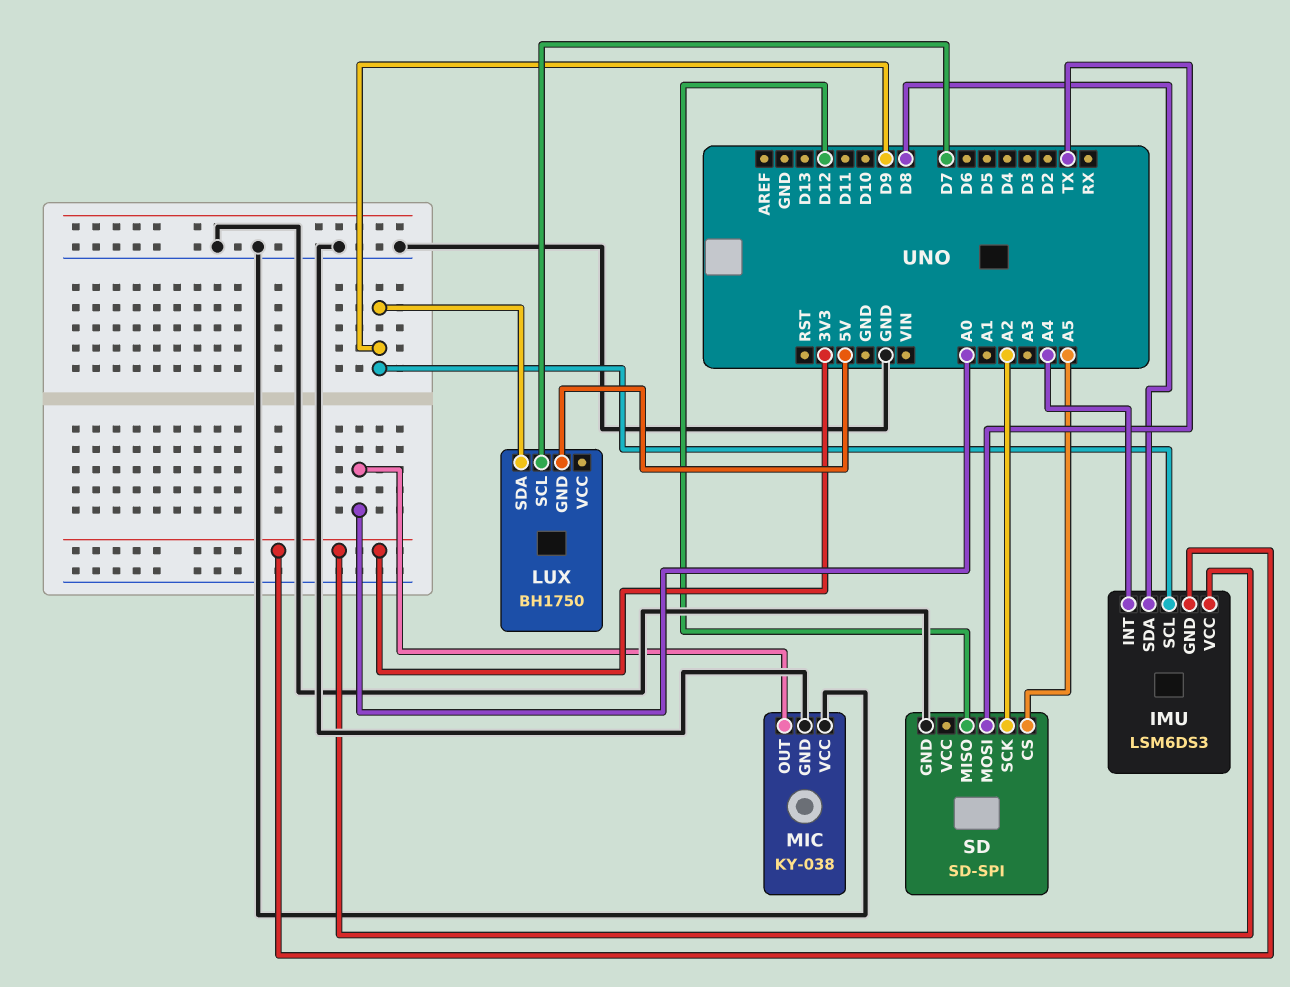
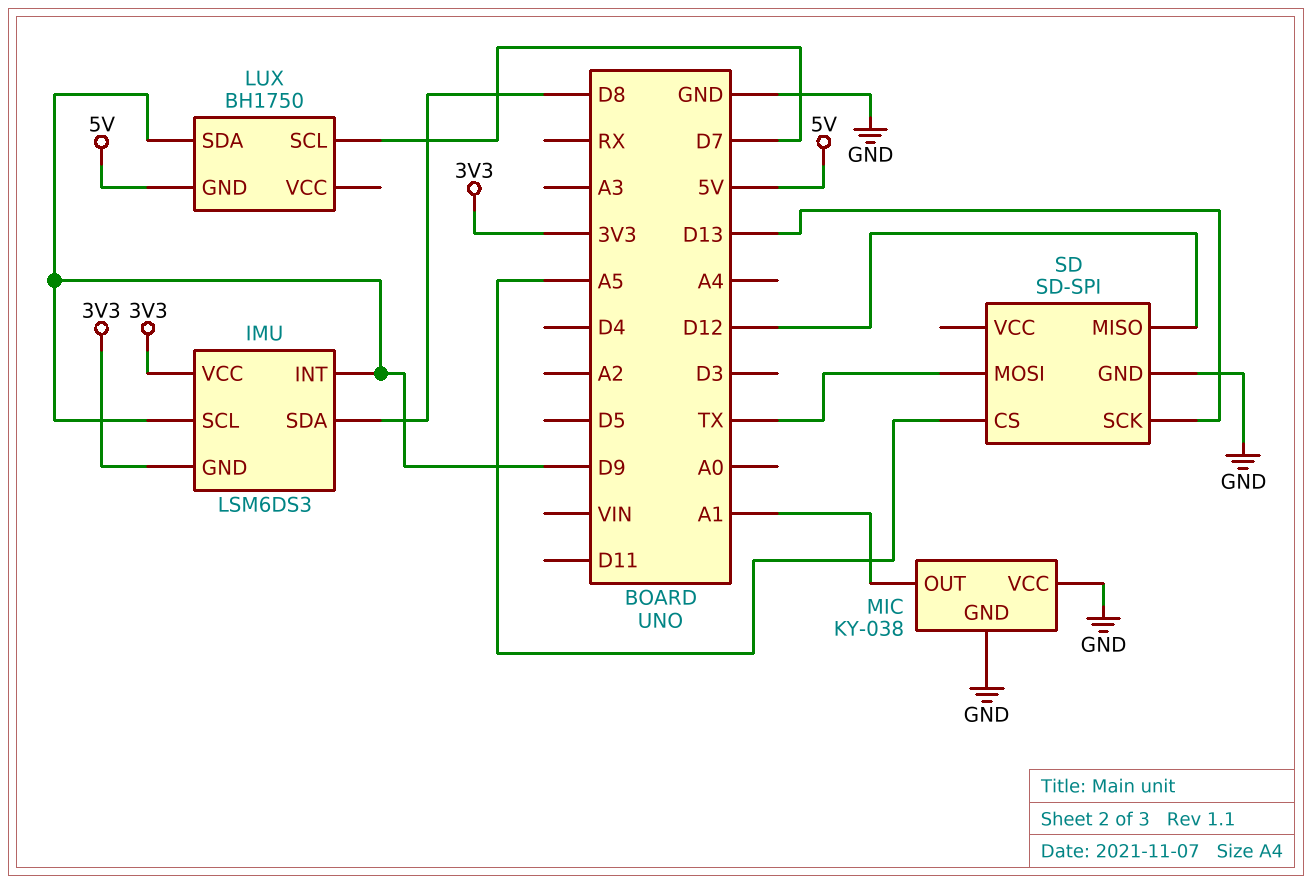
IMU pin INT: A4 -> D9
MIC pin OUT: A0 -> A1
SD pin SCK: A2 -> D13

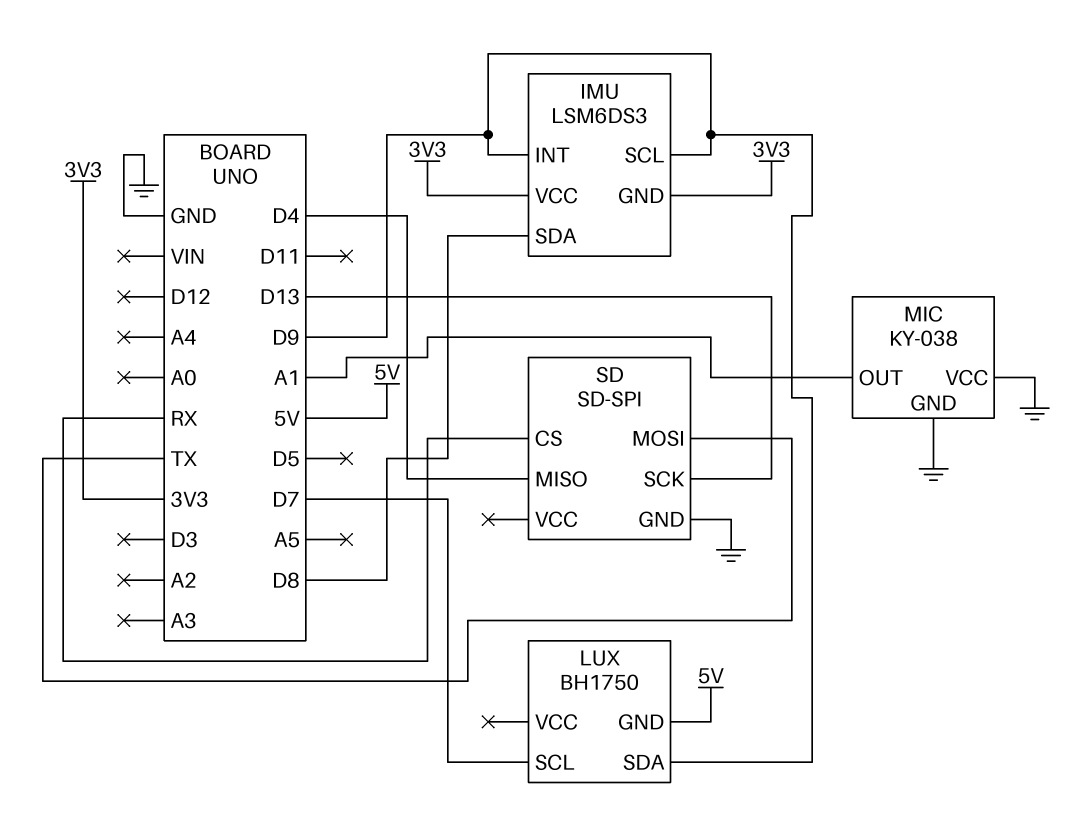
SD pin CS: A5 -> RX
SD pin MISO: D12 -> D4

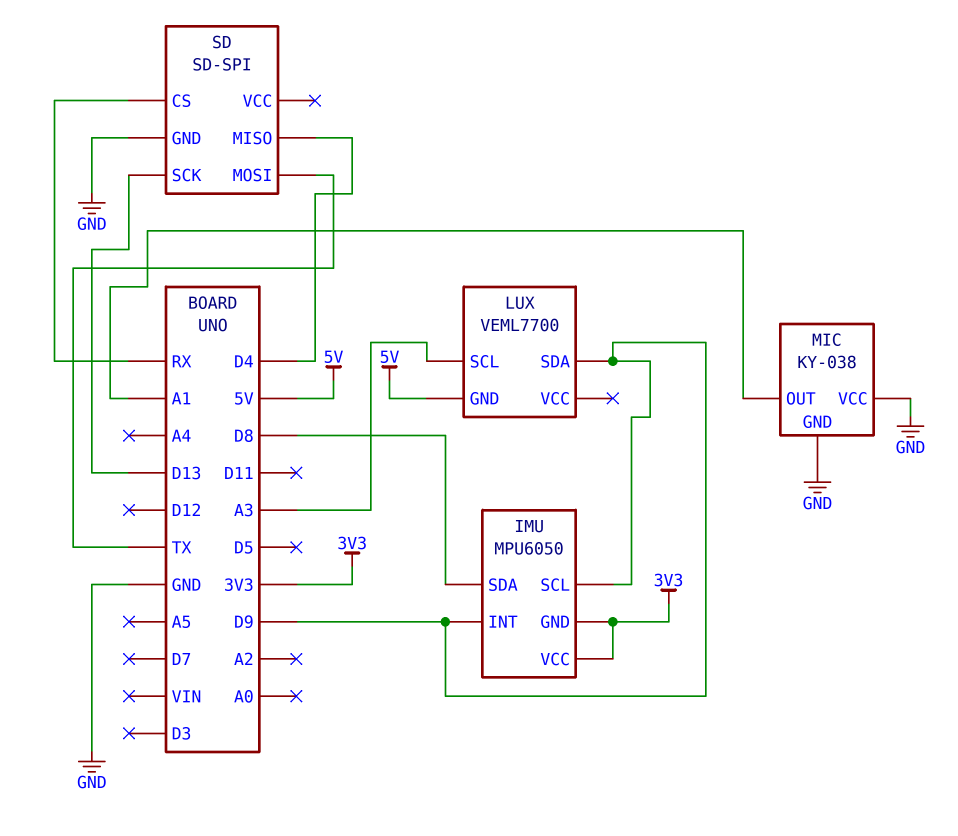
IMU: LSM6DS3 -> MPU6050
LUX: BH1750 -> VEML7700
LUX pin SCL: D7 -> A3

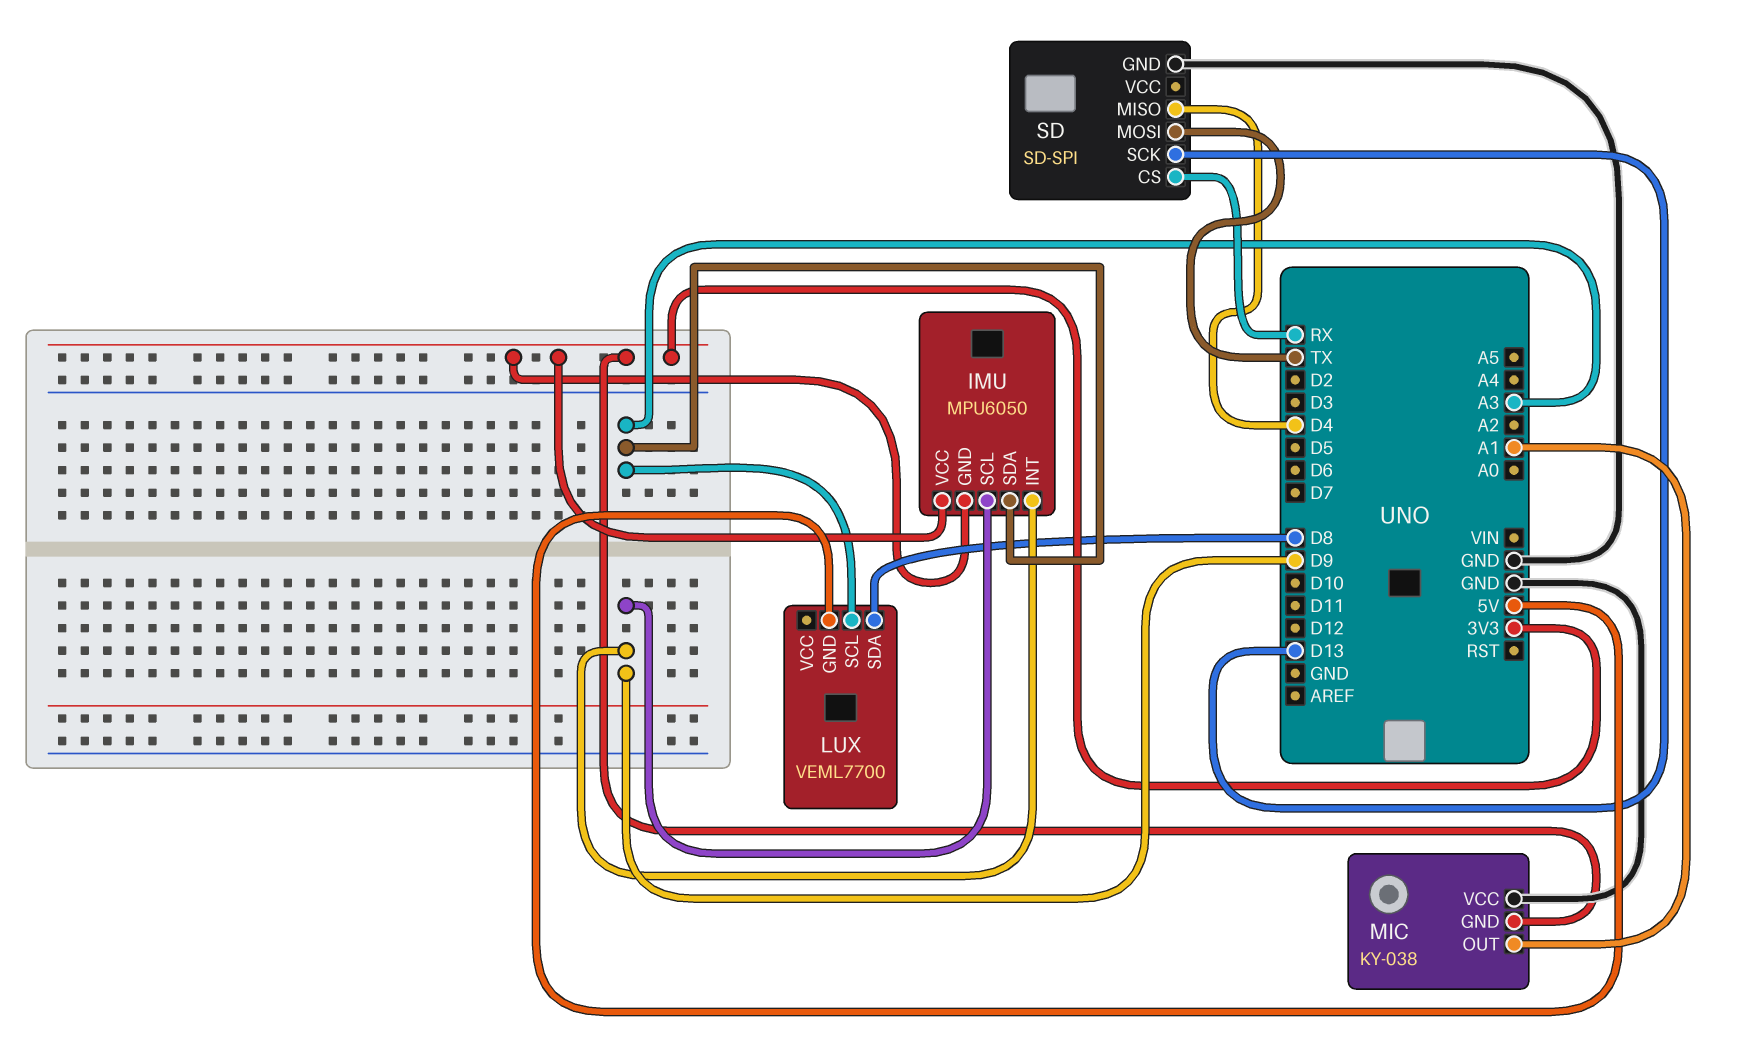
IMU pin SDA: D8 -> A3
LUX pin SDA: D9 -> D8
MIC pin GND: GND -> 3V3

